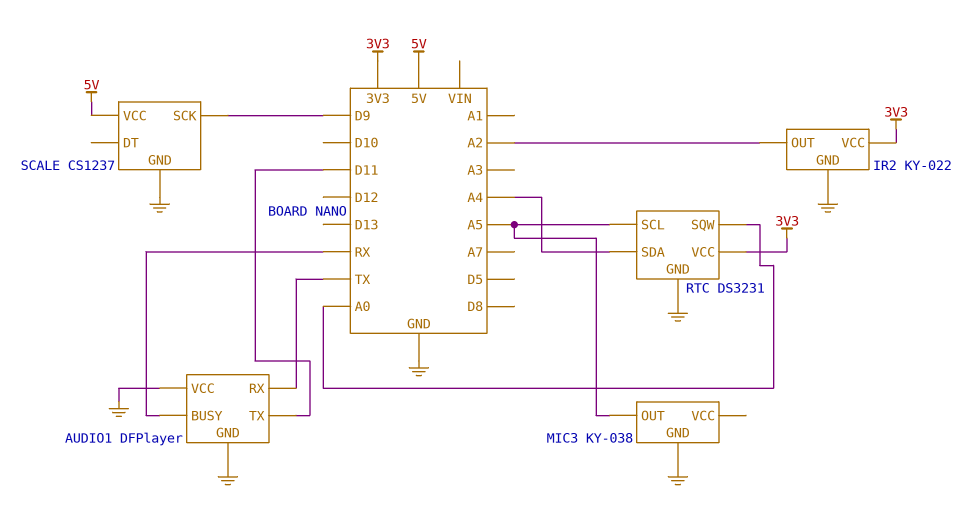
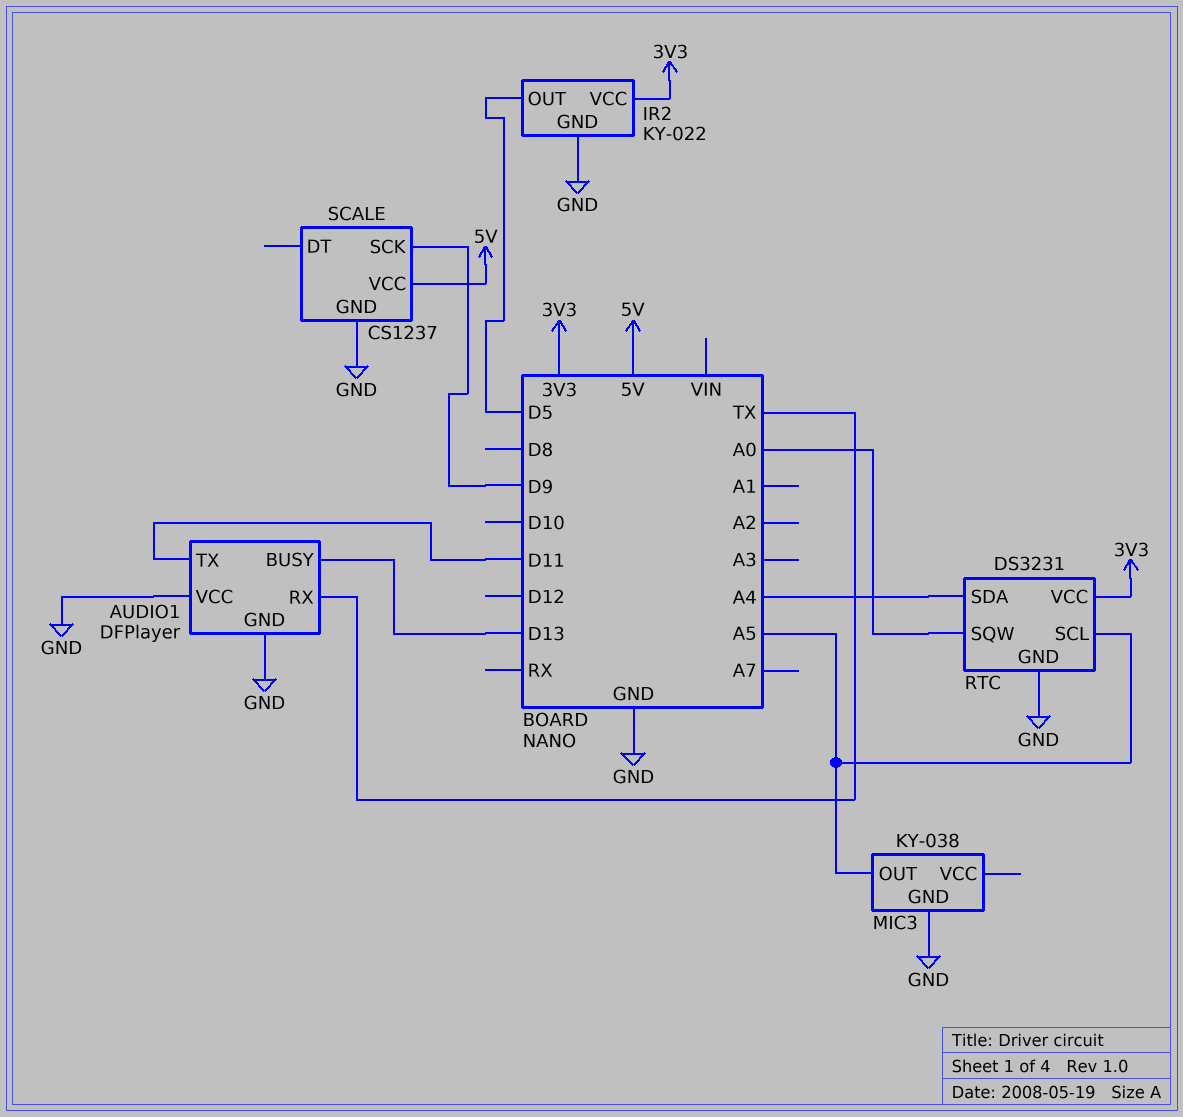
AUDIO1 pin BUSY: RX -> D13
IR2 pin OUT: A2 -> D5

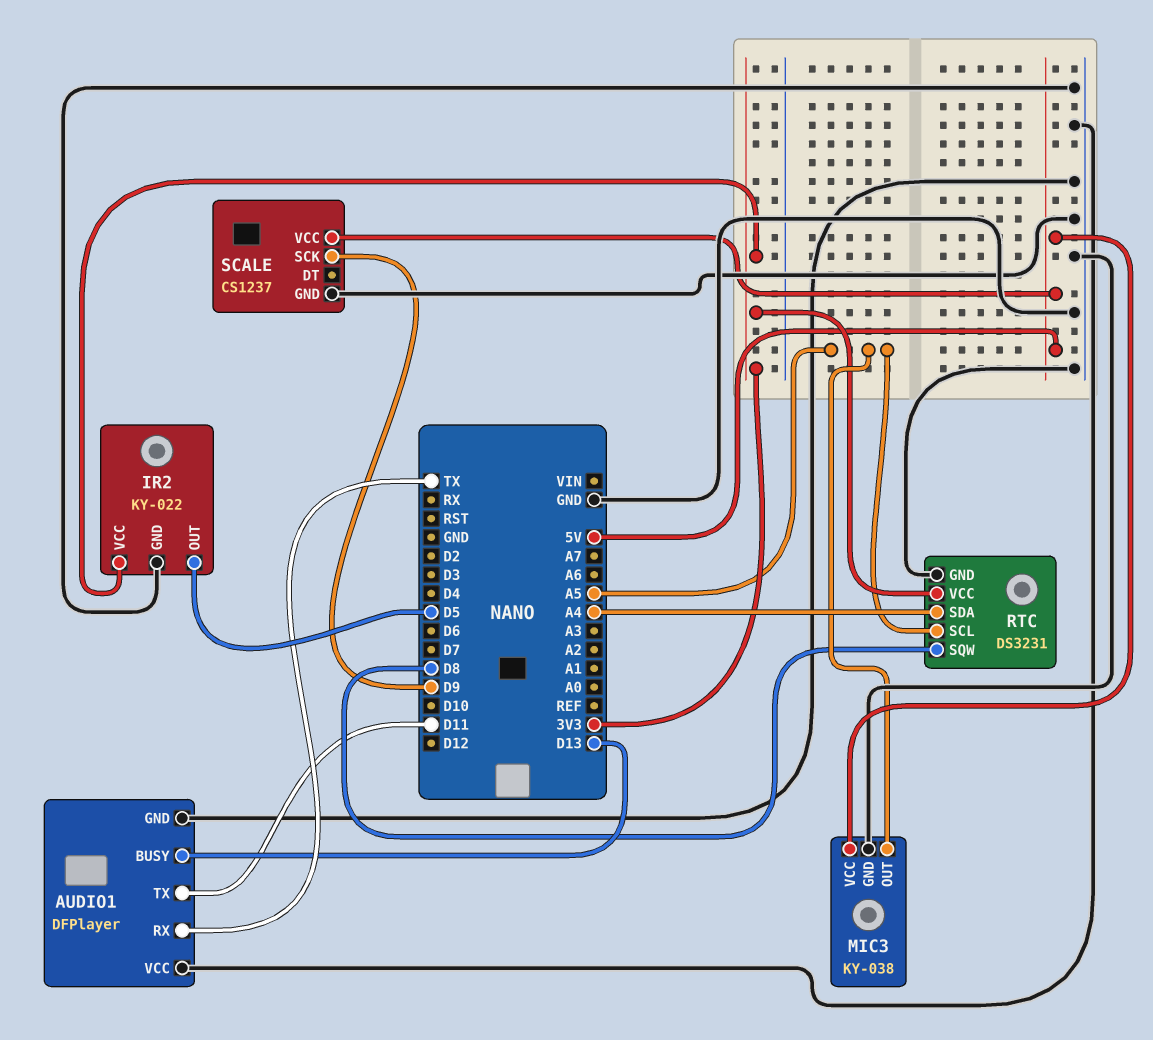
MIC3 pin VCC: none -> 5V
RTC pin SQW: A0 -> D8

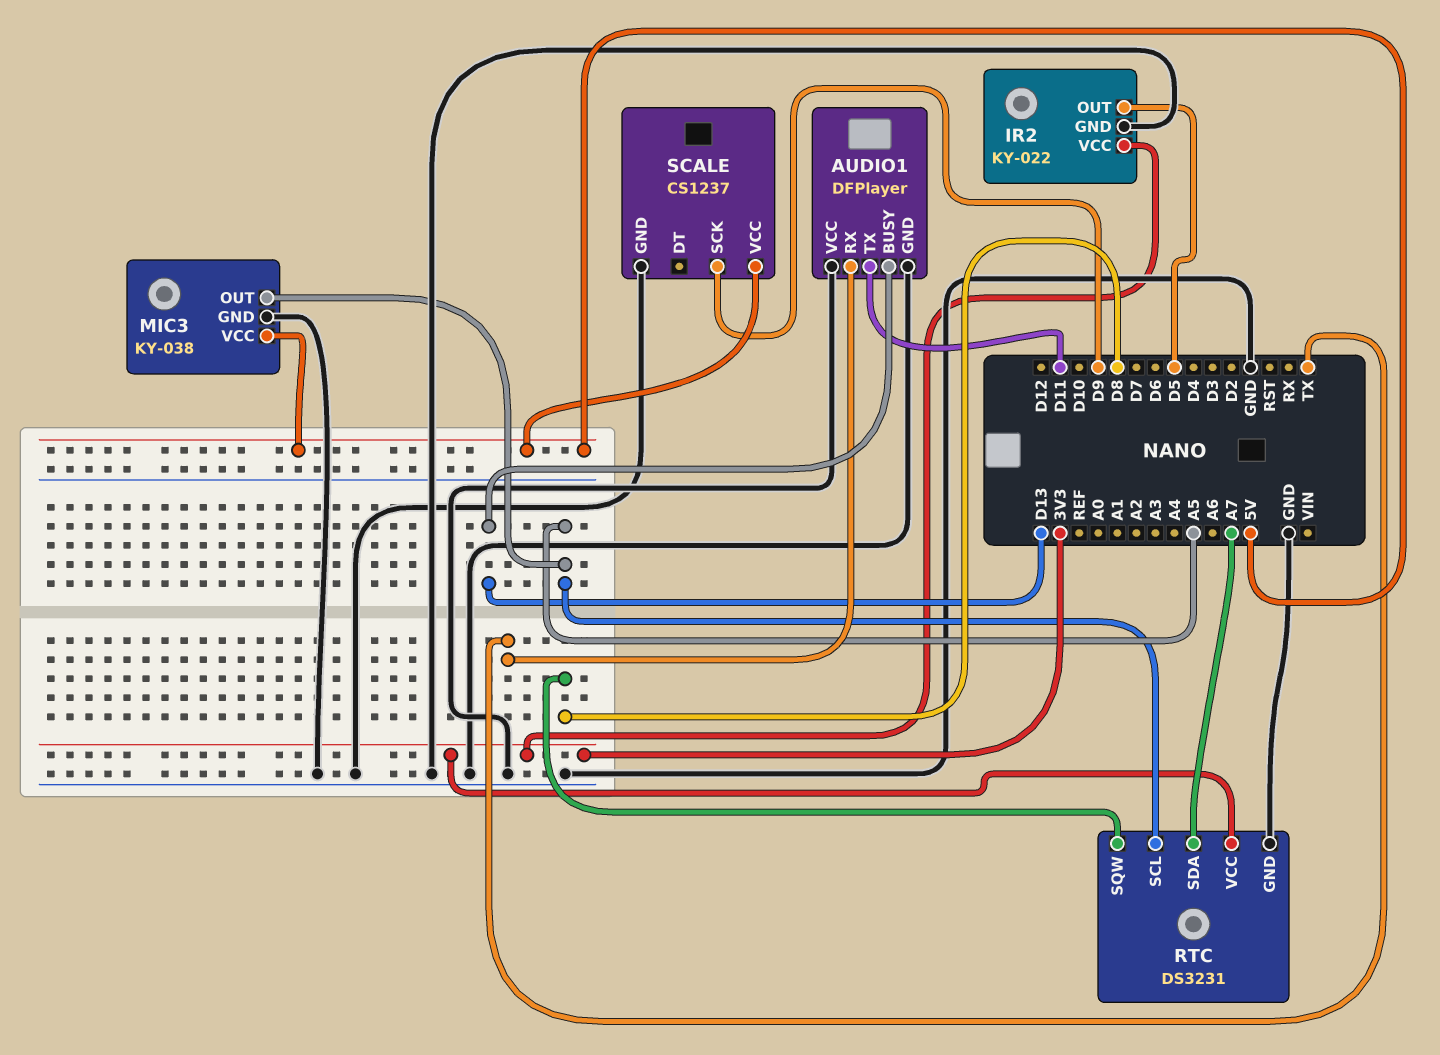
RTC pin SDA: A4 -> A7

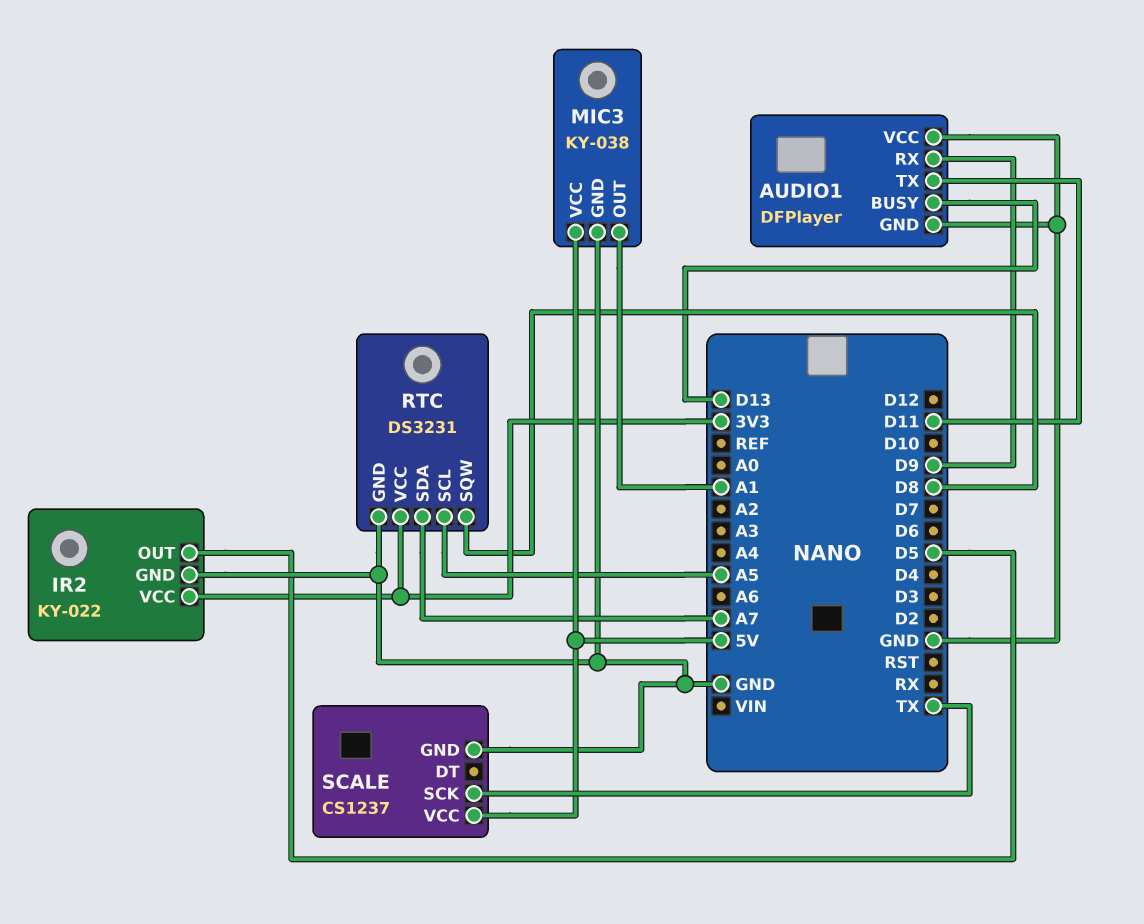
AUDIO1 pin RX: TX -> D9
MIC3 pin OUT: A5 -> A1
SCALE pin SCK: D9 -> TX

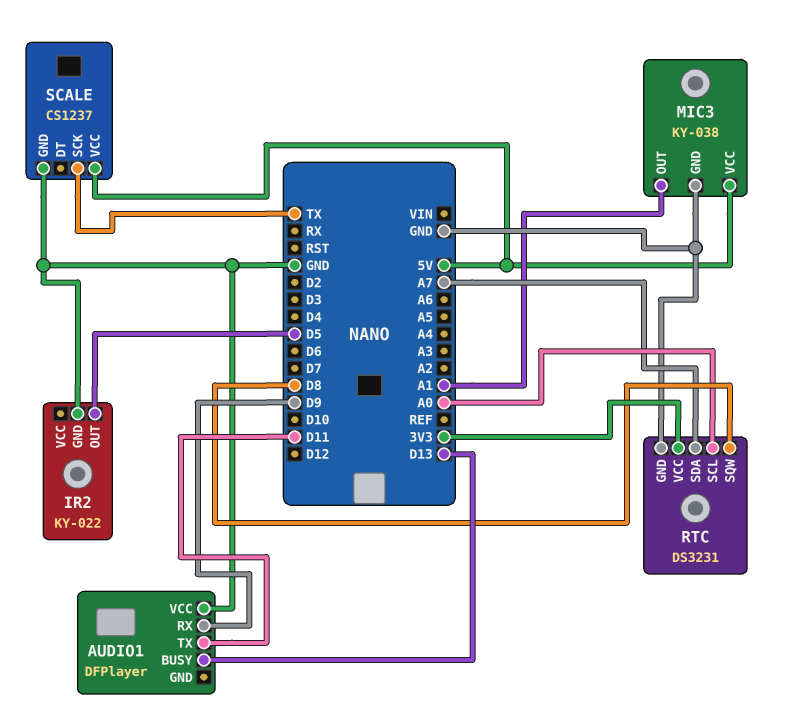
AUDIO1 pin GND: GND -> none
IR2 pin VCC: 3V3 -> none
RTC pin SCL: A5 -> A0

